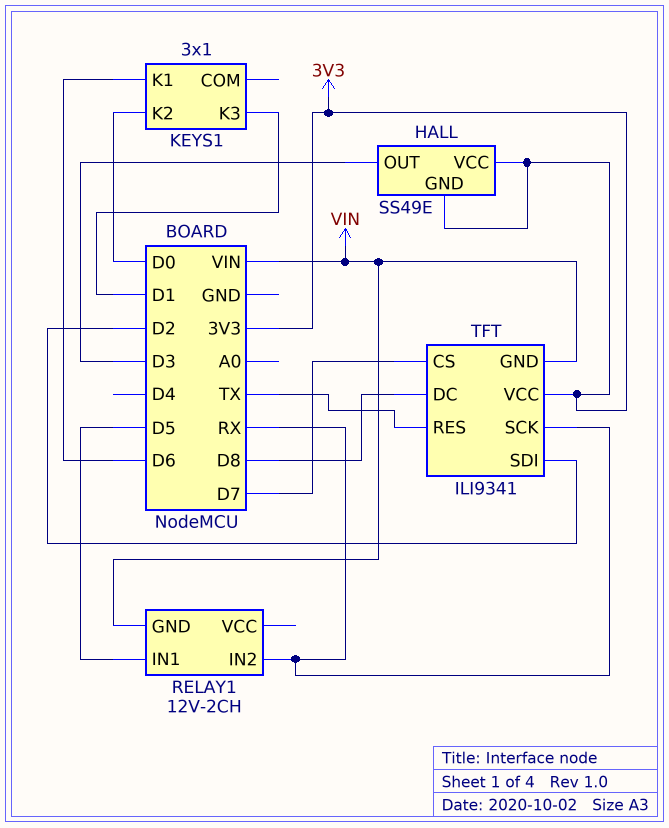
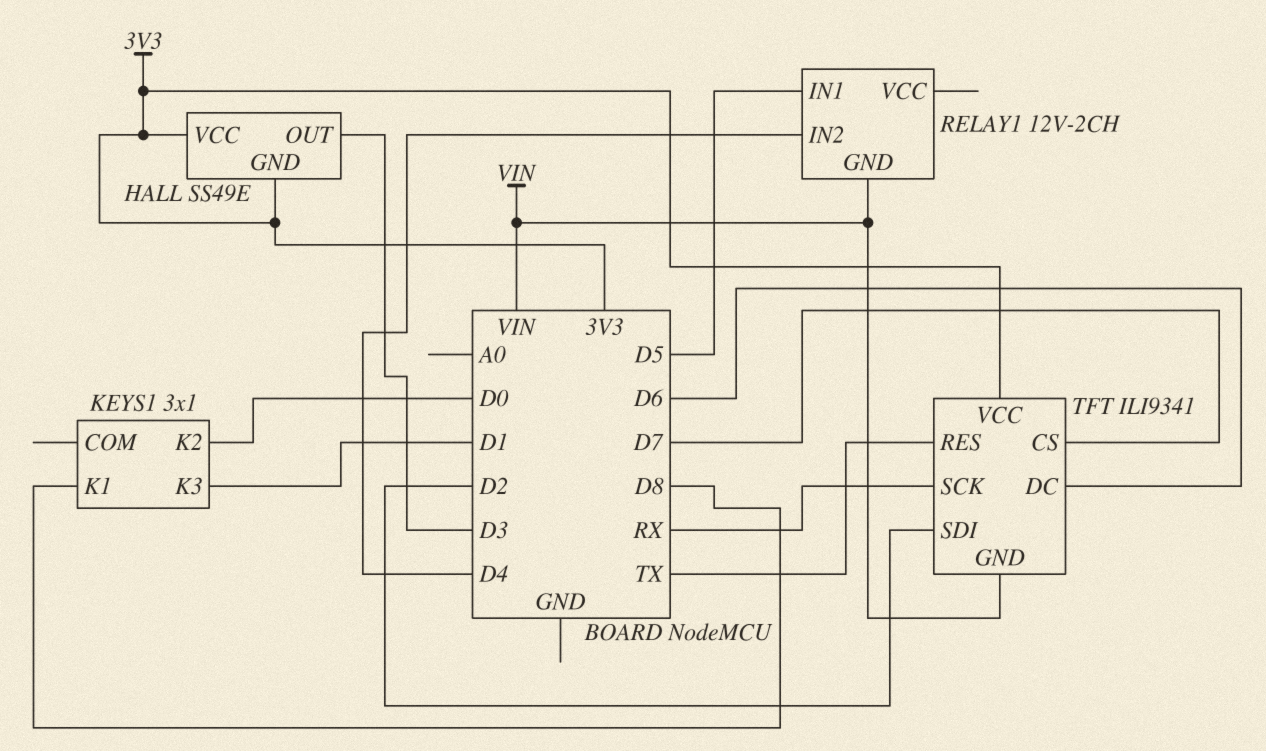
KEYS1 pin K1: D6 -> D8
RELAY1 pin IN2: RX -> D4
TFT pin DC: D8 -> D6

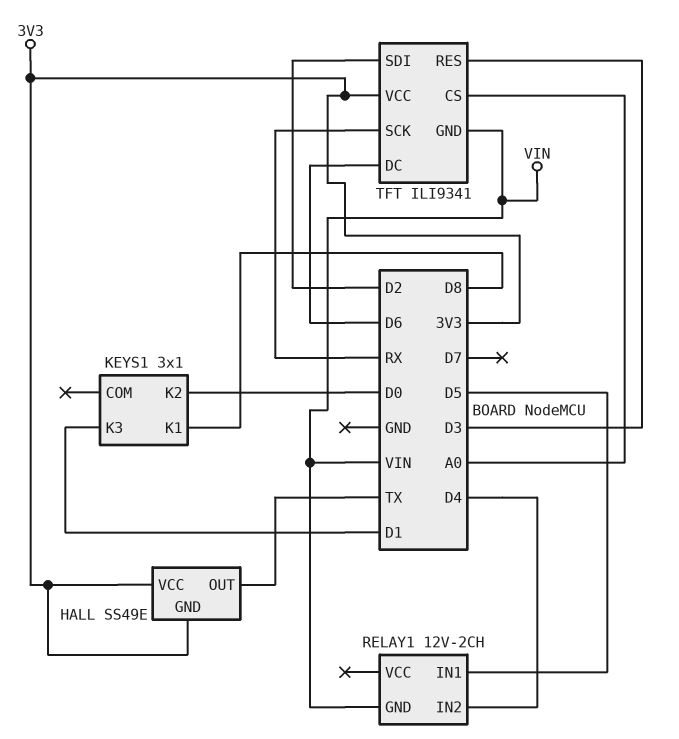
HALL pin OUT: D3 -> TX
TFT pin CS: D7 -> A0
TFT pin RES: TX -> D3

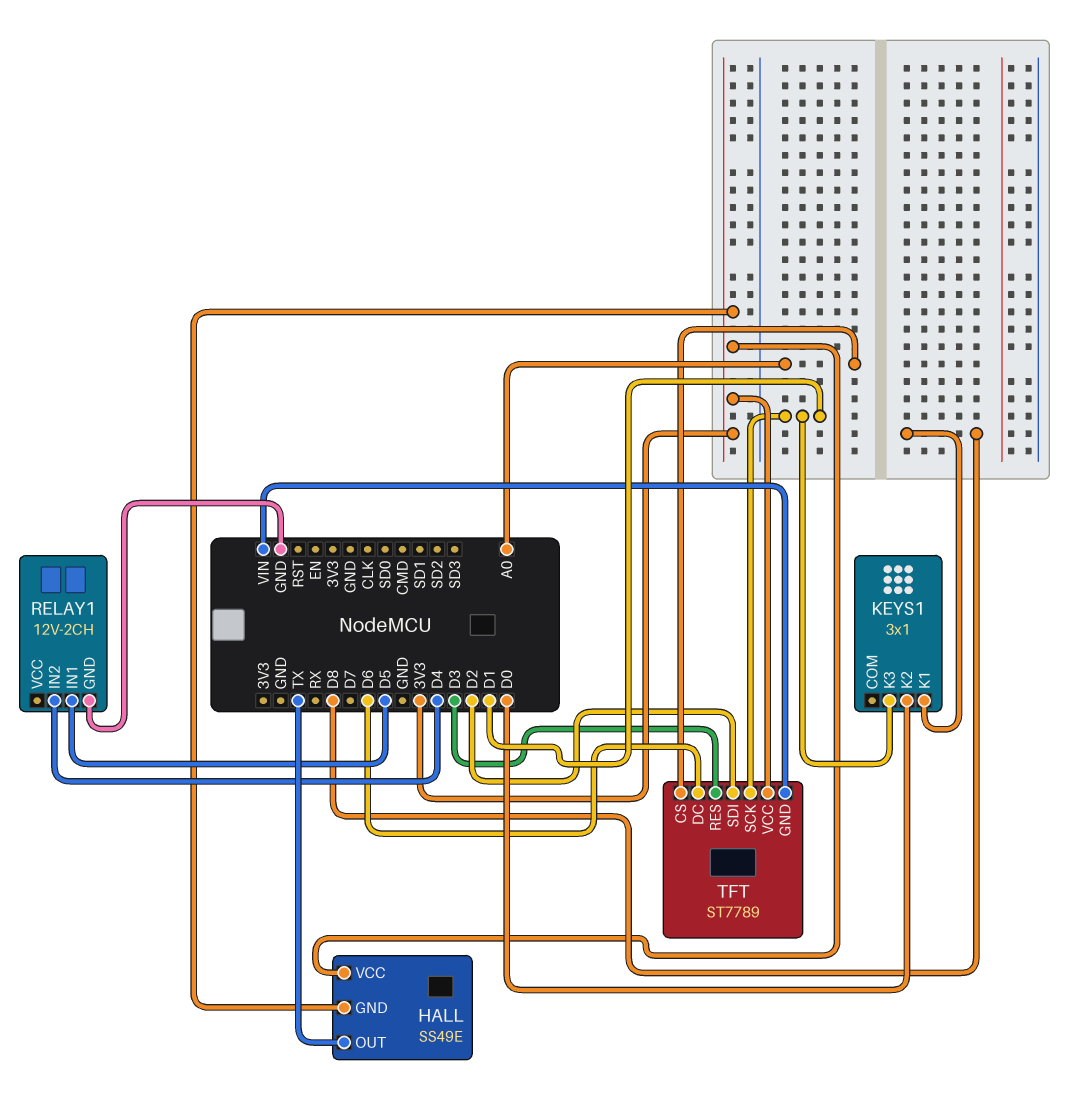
RELAY1 pin GND: VIN -> GND
TFT: ILI9341 -> ST7789
TFT pin SCK: RX -> D1

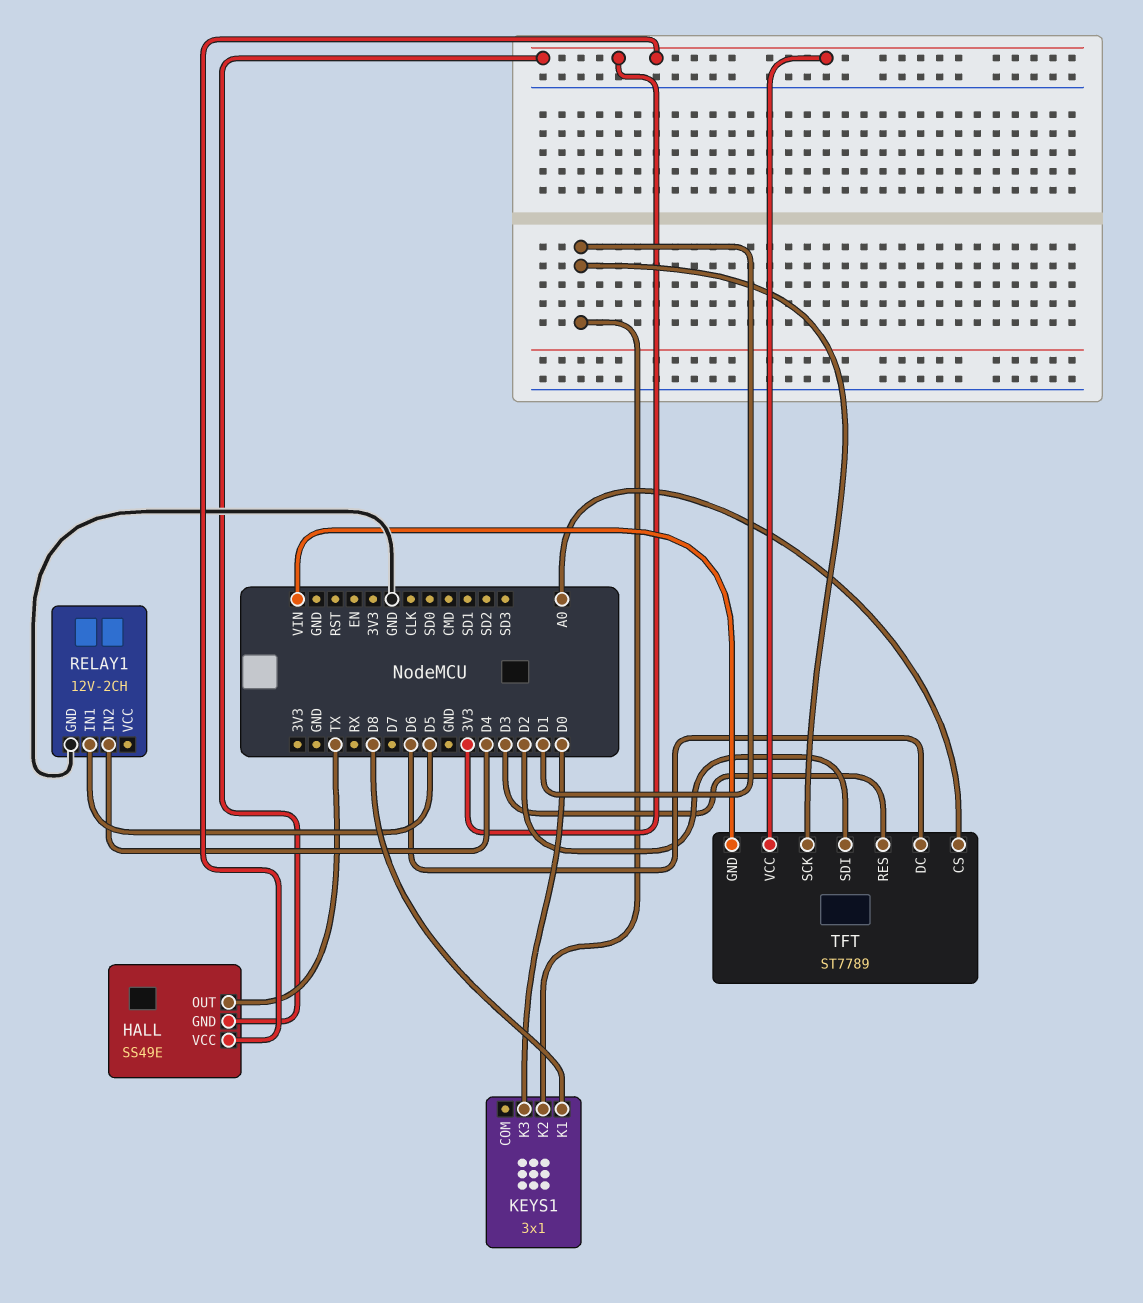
KEYS1 pin K2: D0 -> D1
KEYS1 pin K3: D1 -> D0

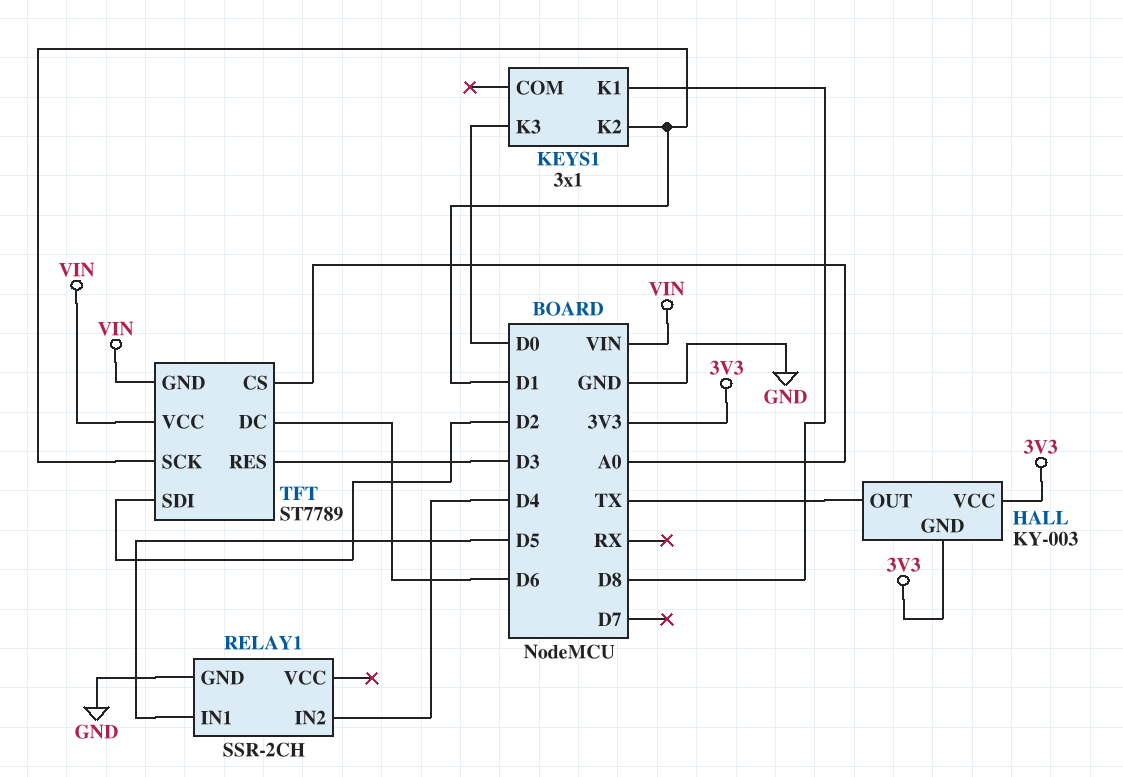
HALL: SS49E -> KY-003
RELAY1: 12V-2CH -> SSR-2CH
TFT pin VCC: 3V3 -> VIN

